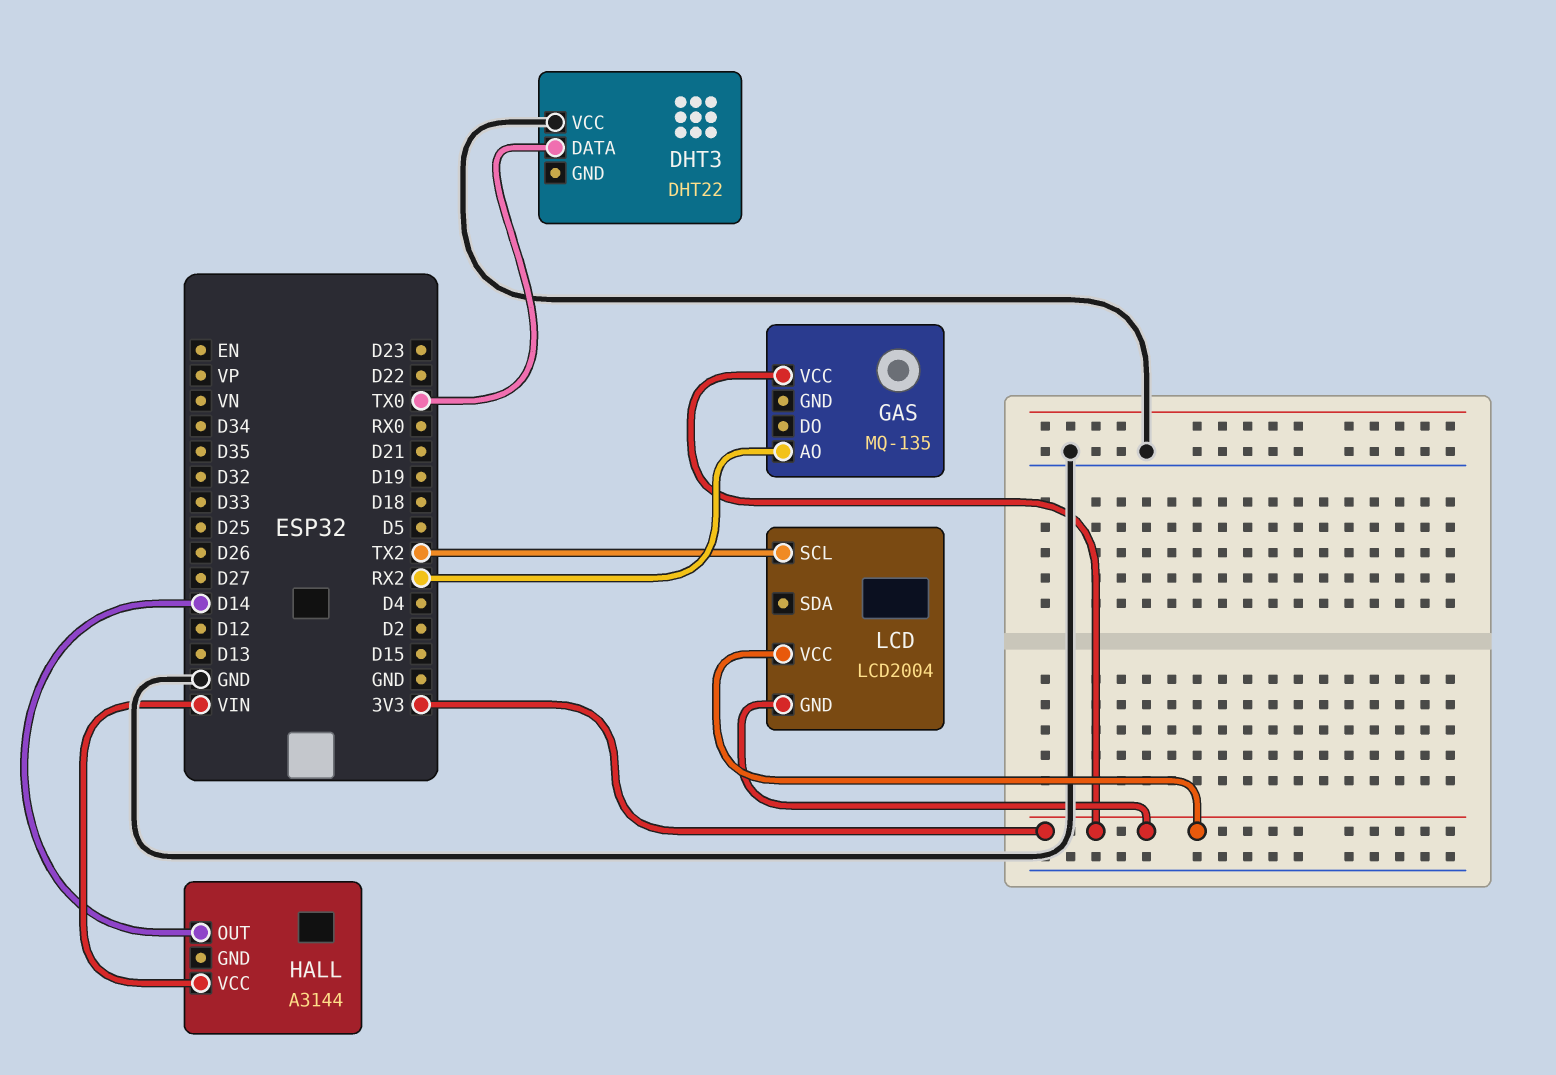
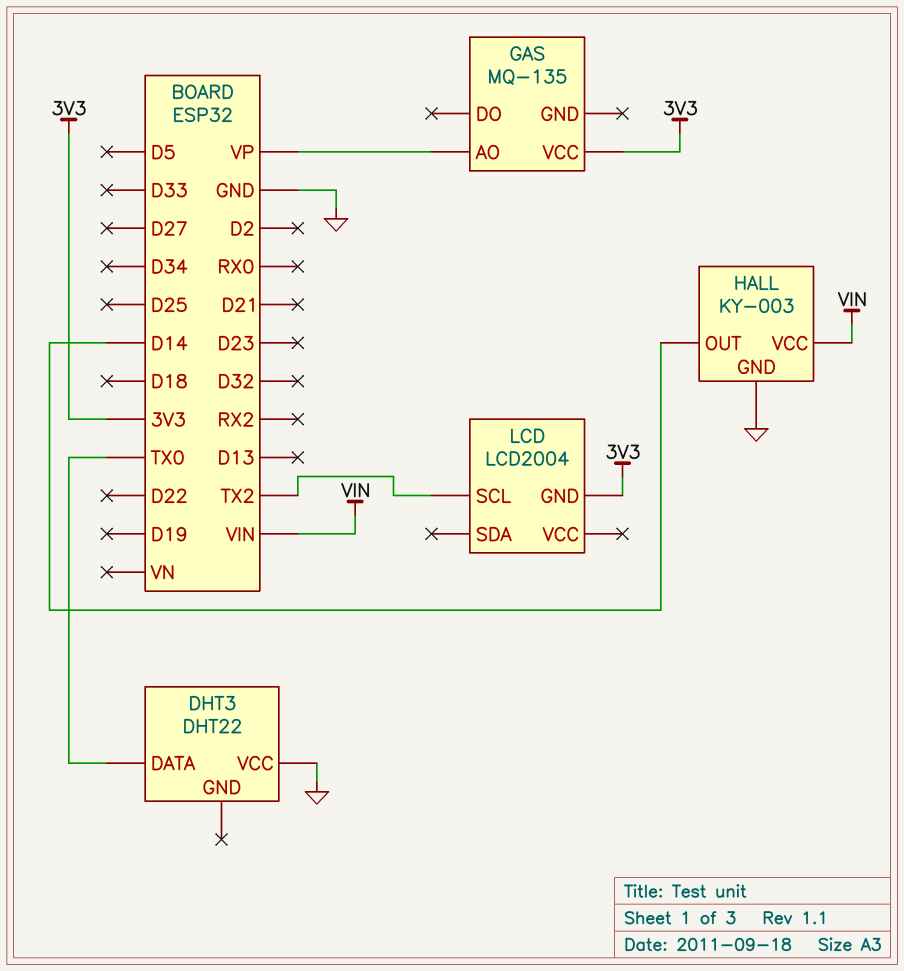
GAS pin AO: RX2 -> VP
HALL: A3144 -> KY-003
HALL pin GND: none -> GND
LCD pin VCC: 3V3 -> none

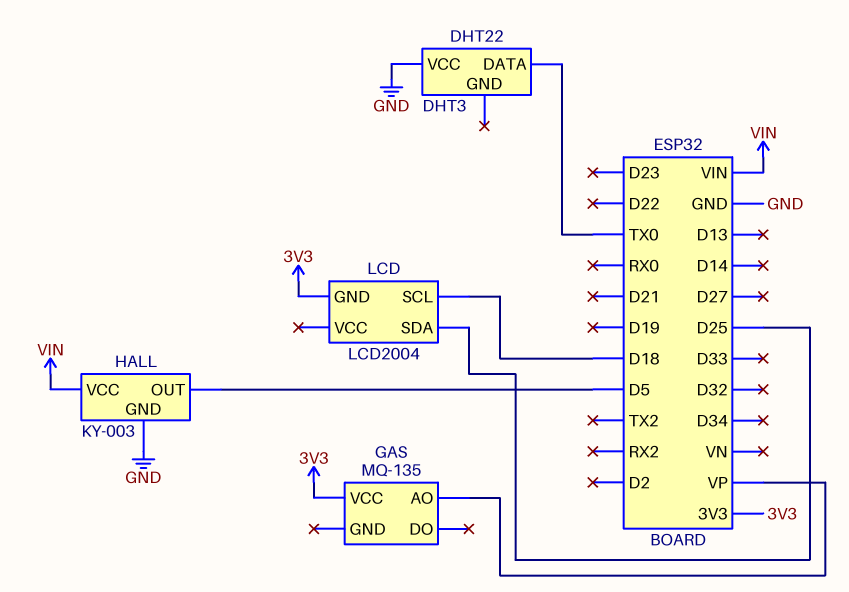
HALL pin OUT: D14 -> D5
LCD pin SCL: TX2 -> D18
LCD pin SDA: none -> D25

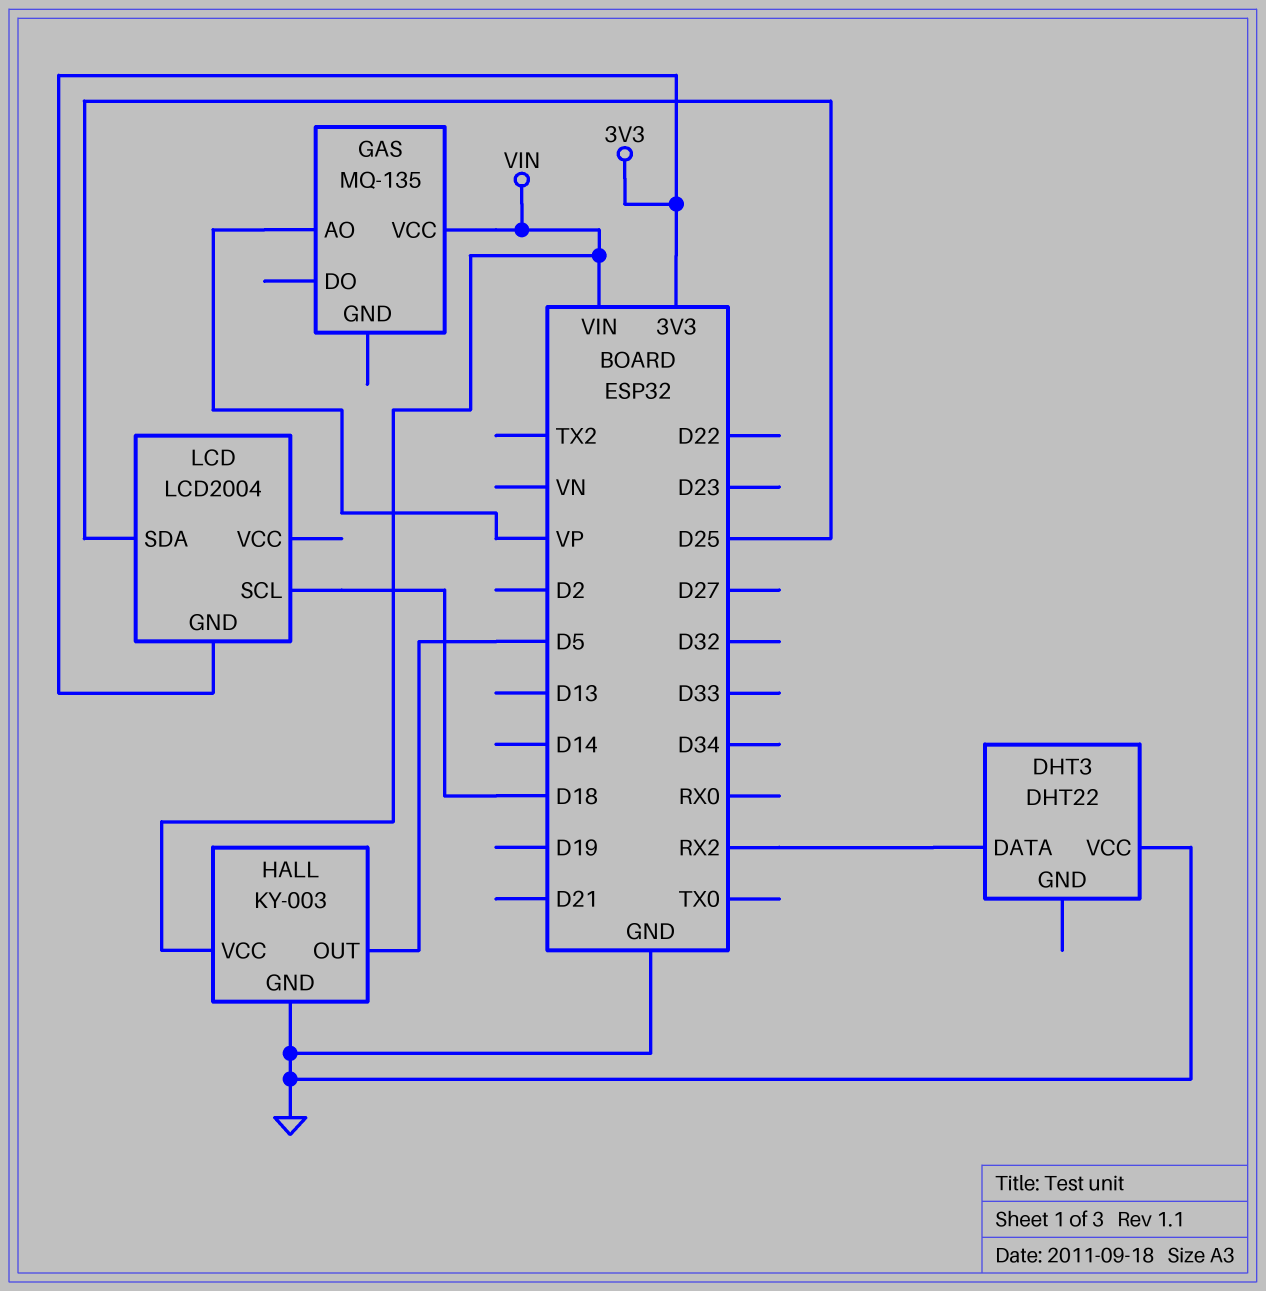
DHT3 pin DATA: TX0 -> RX2
GAS pin VCC: 3V3 -> VIN

